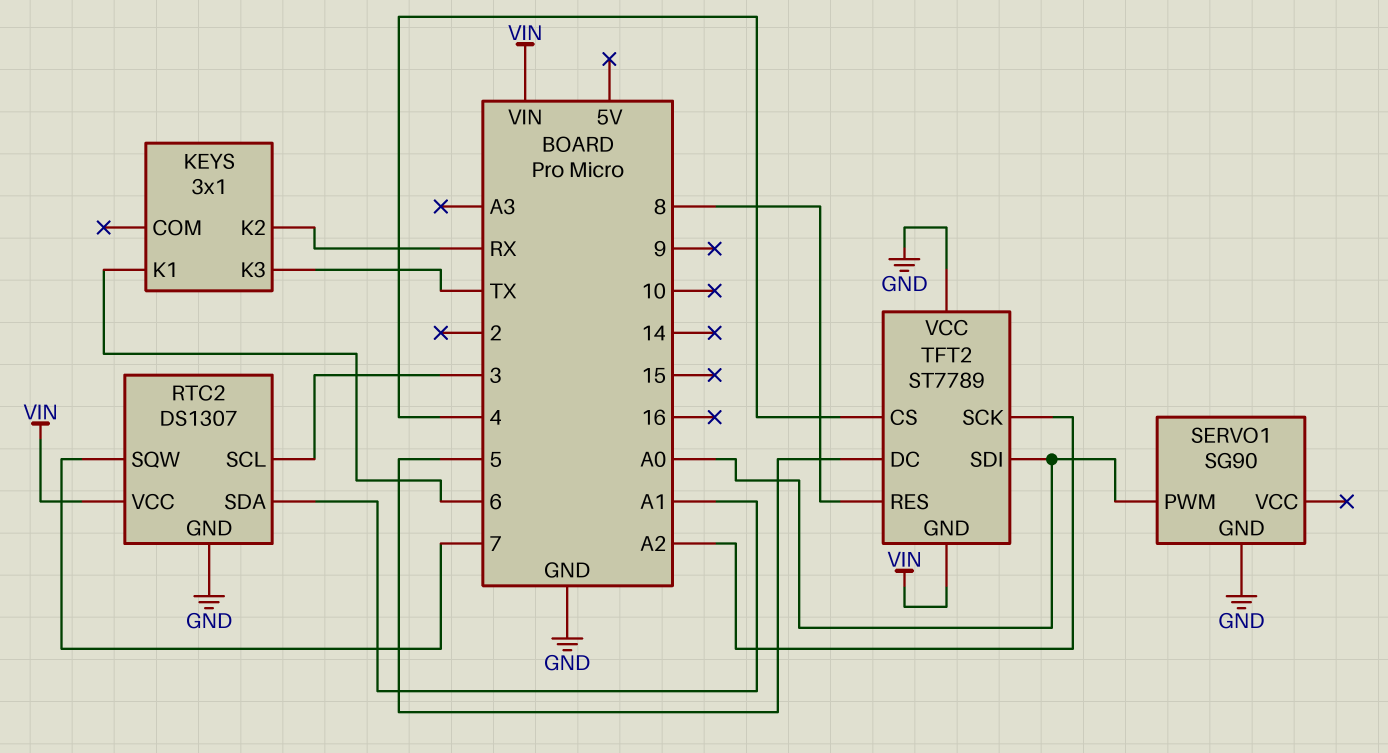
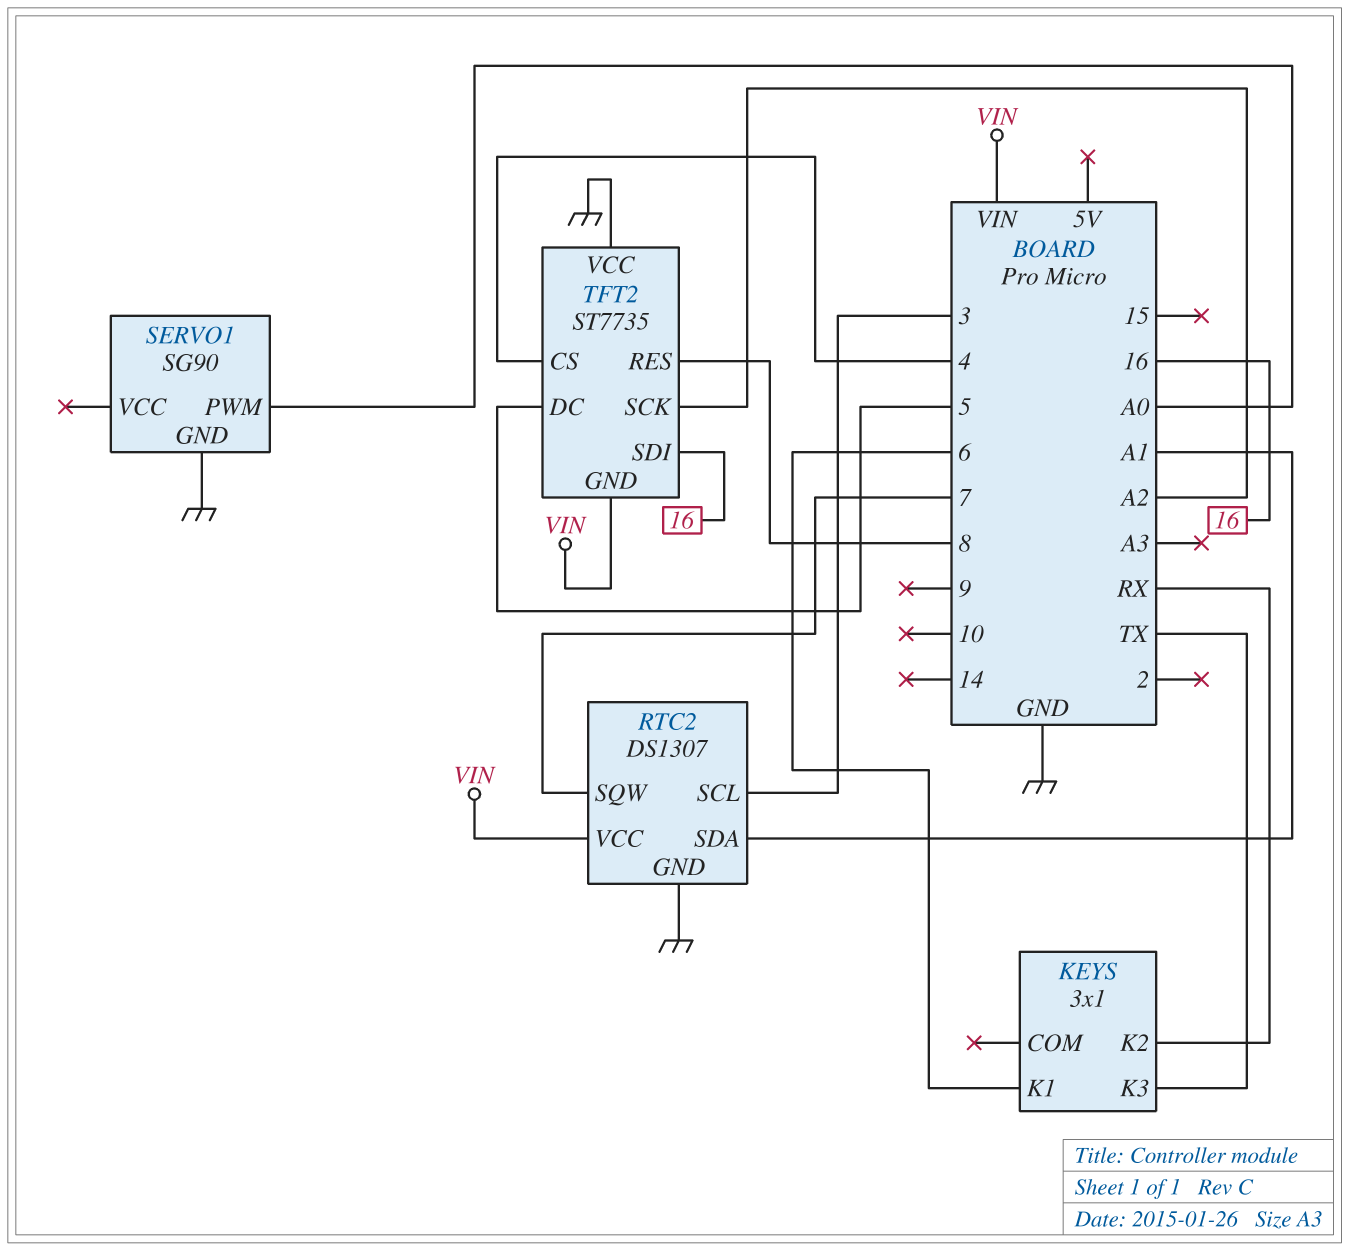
TFT2: ST7789 -> ST7735
TFT2 pin SDI: A0 -> 16

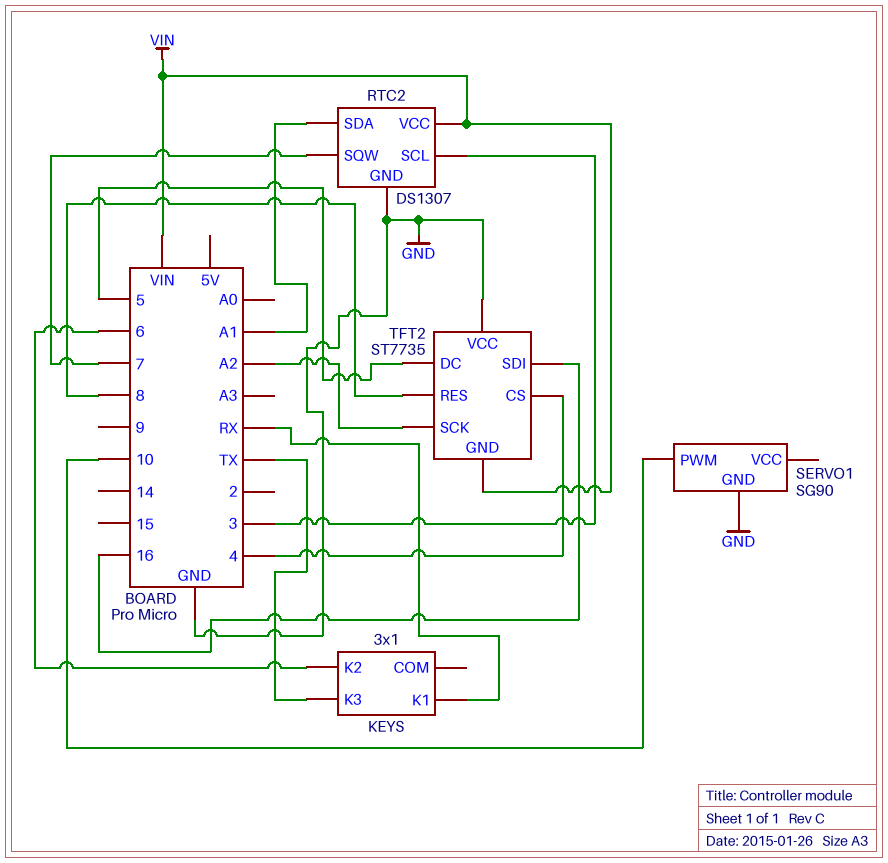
KEYS pin K1: 6 -> RX
KEYS pin K2: RX -> 6
SERVO1 pin PWM: A0 -> 10

